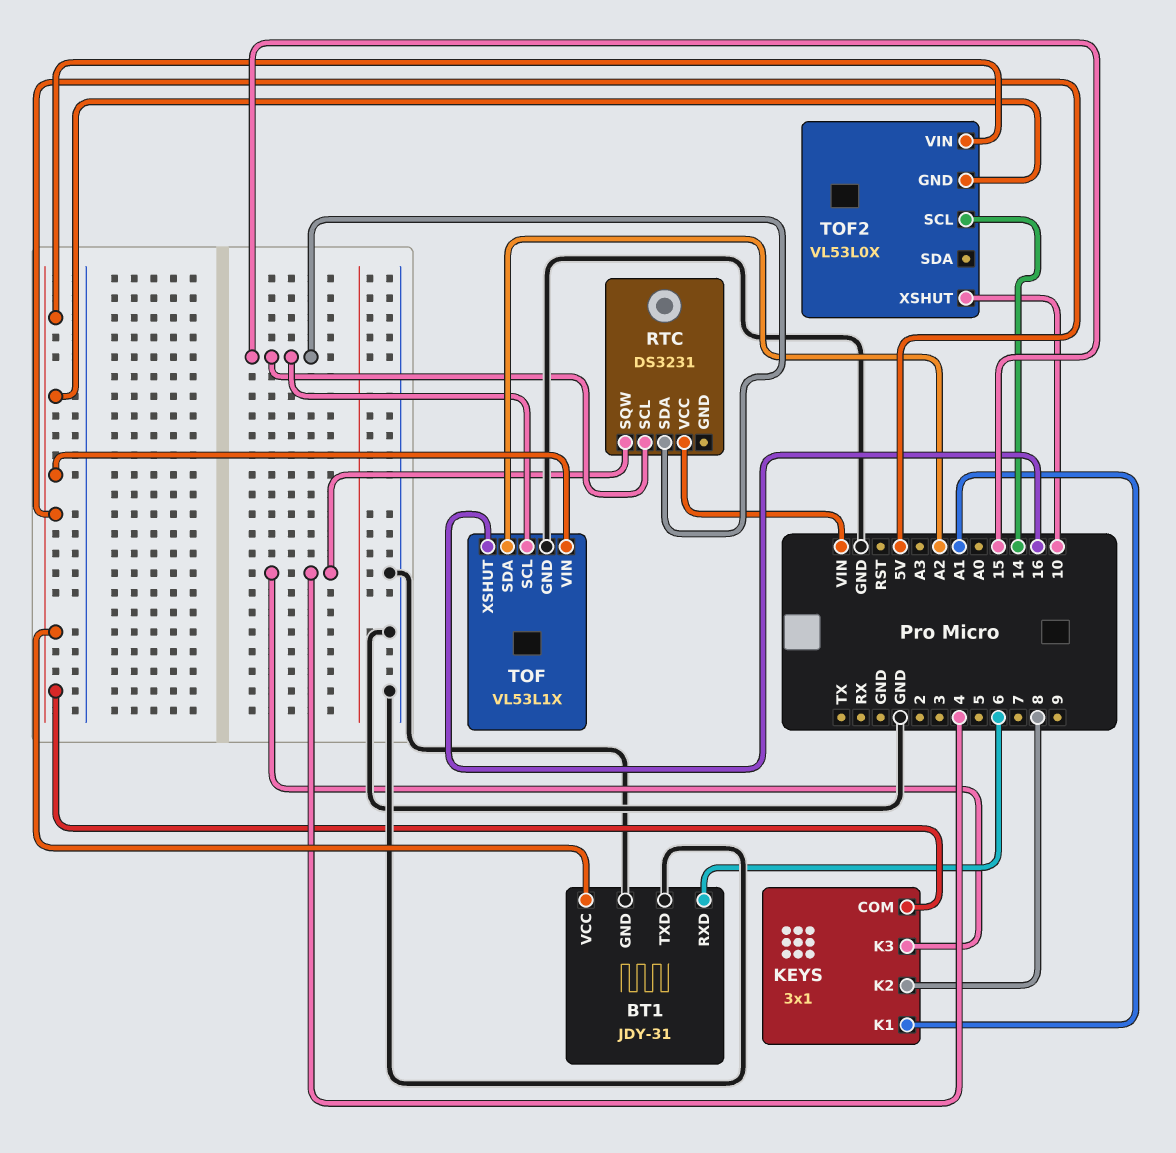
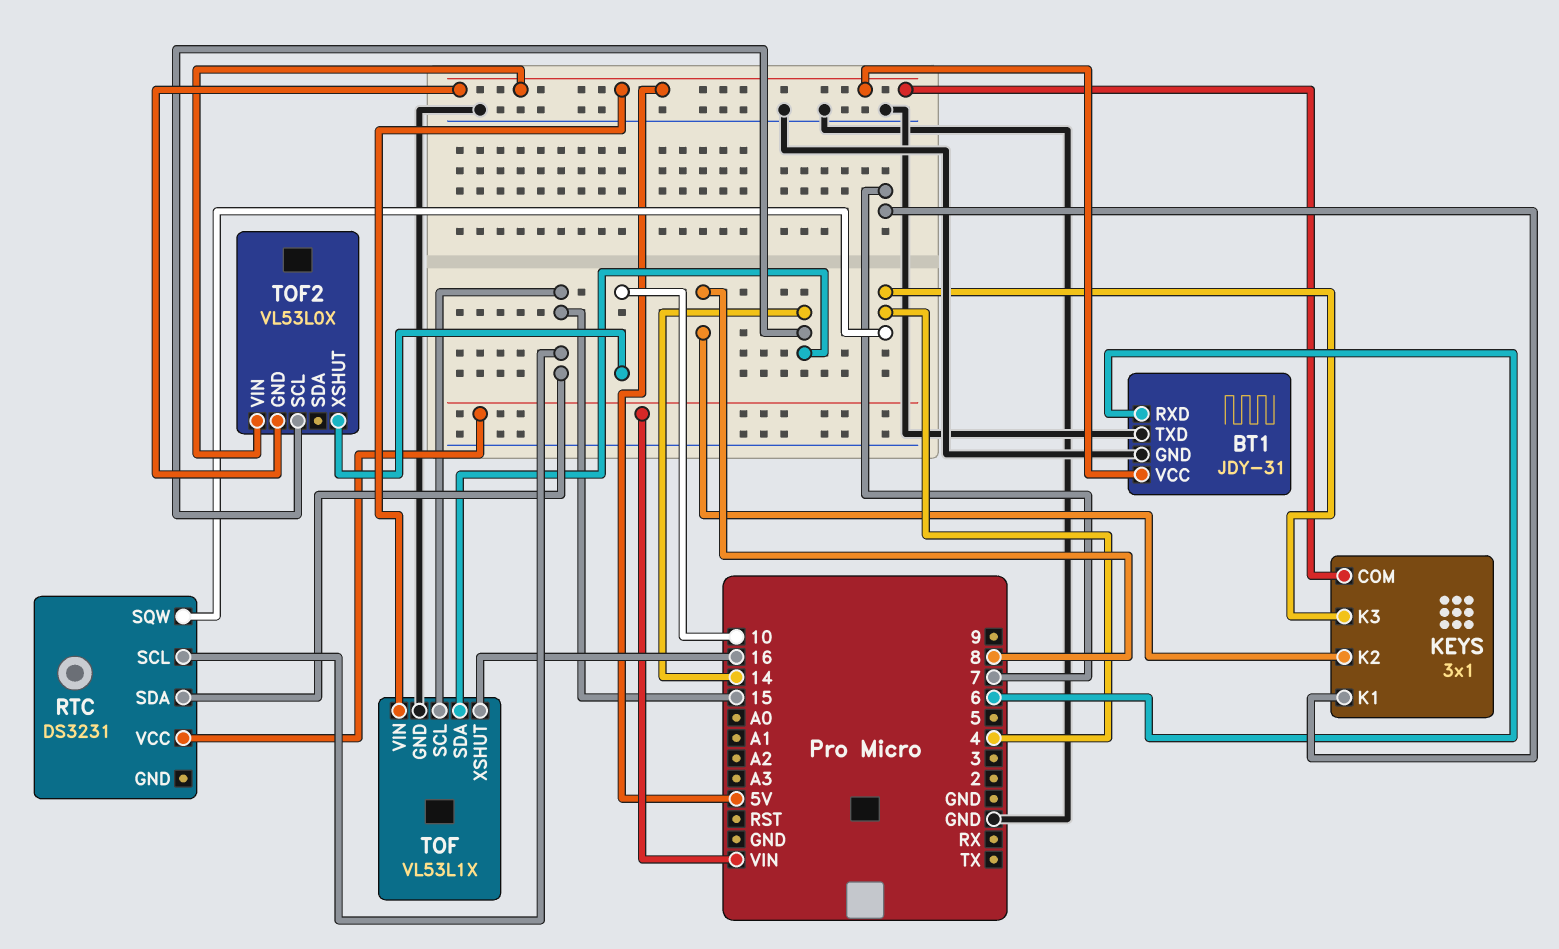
KEYS pin K1: A1 -> 7
TOF pin SDA: A2 -> 14

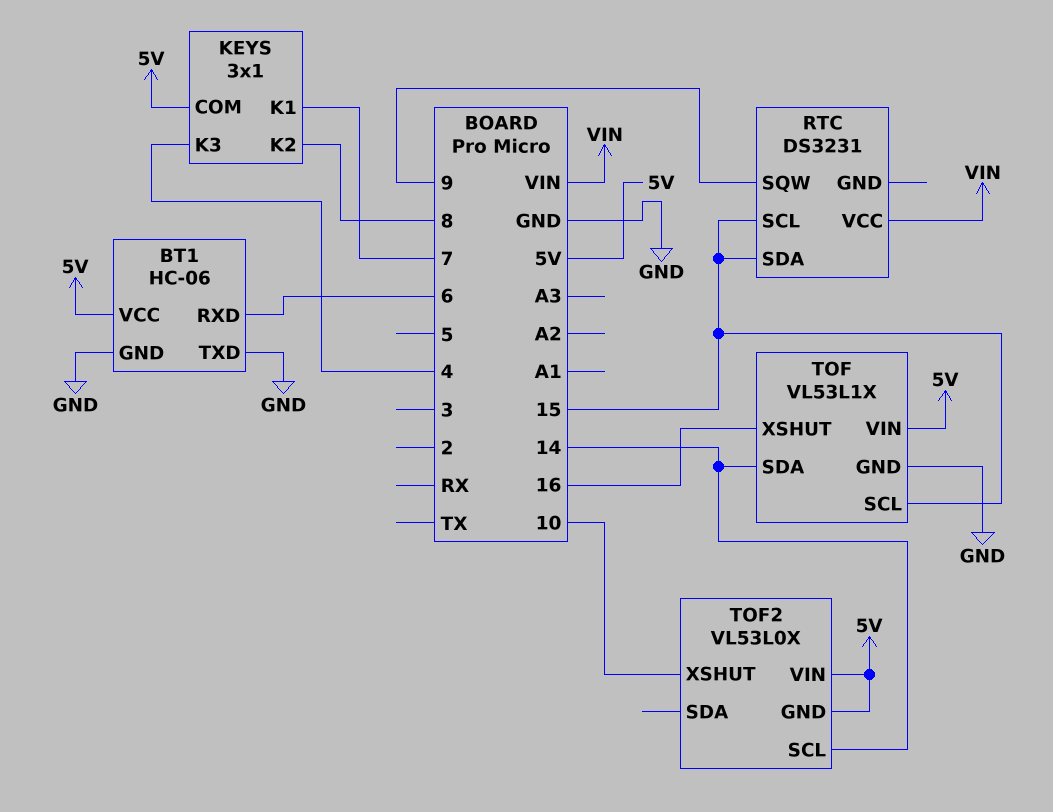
BT1: JDY-31 -> HC-06
RTC pin SQW: 4 -> 9

